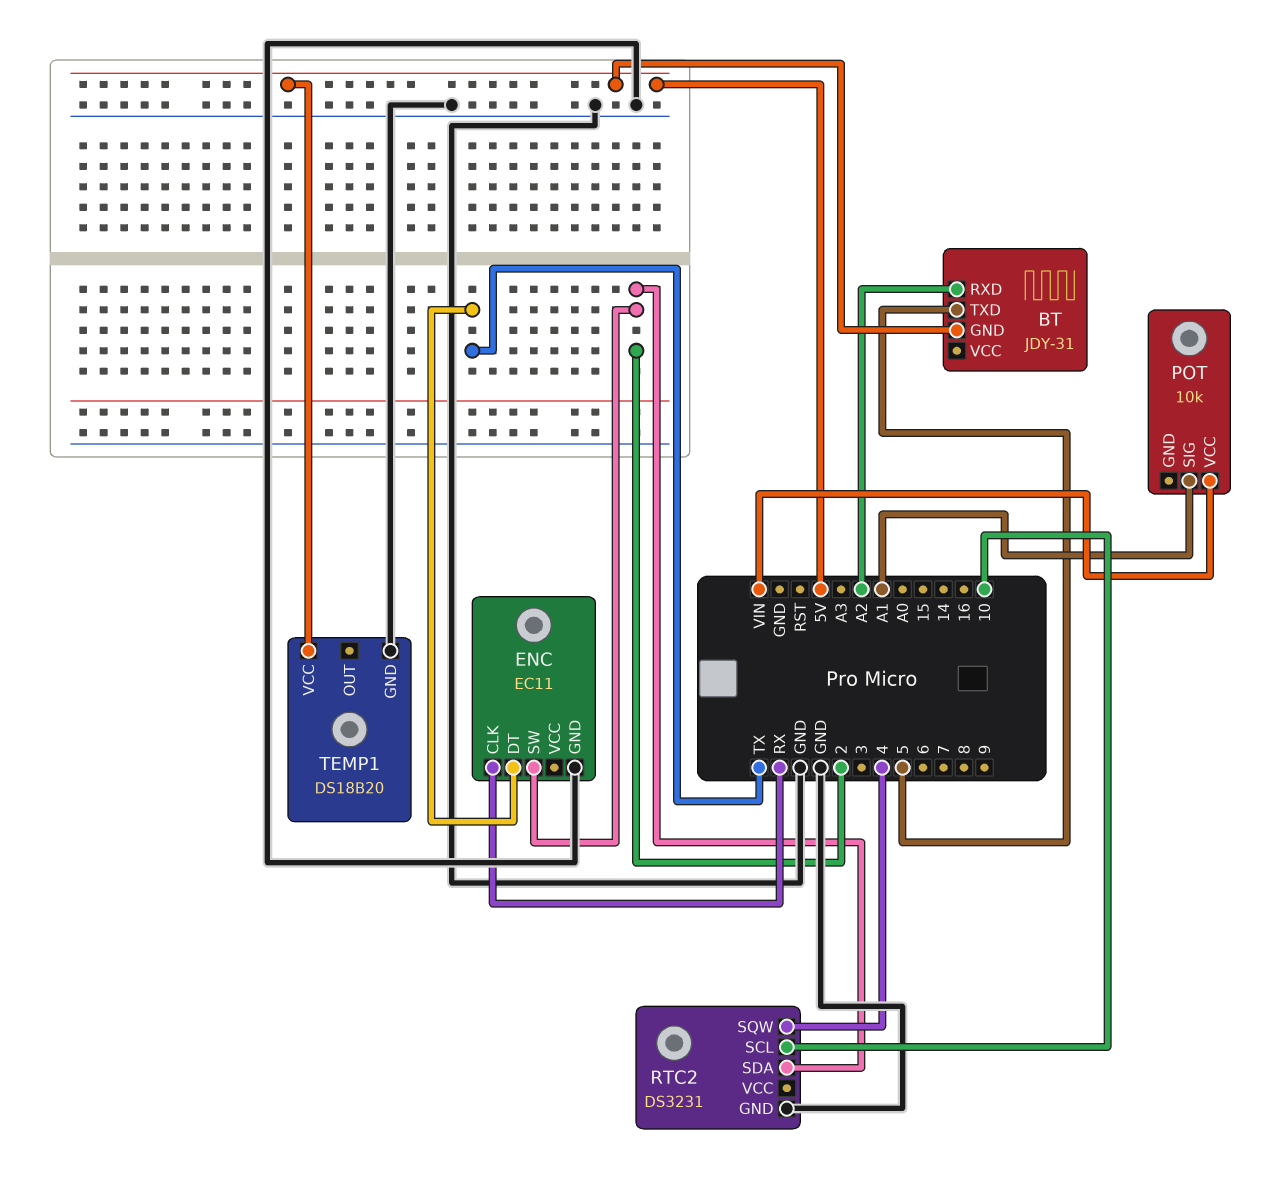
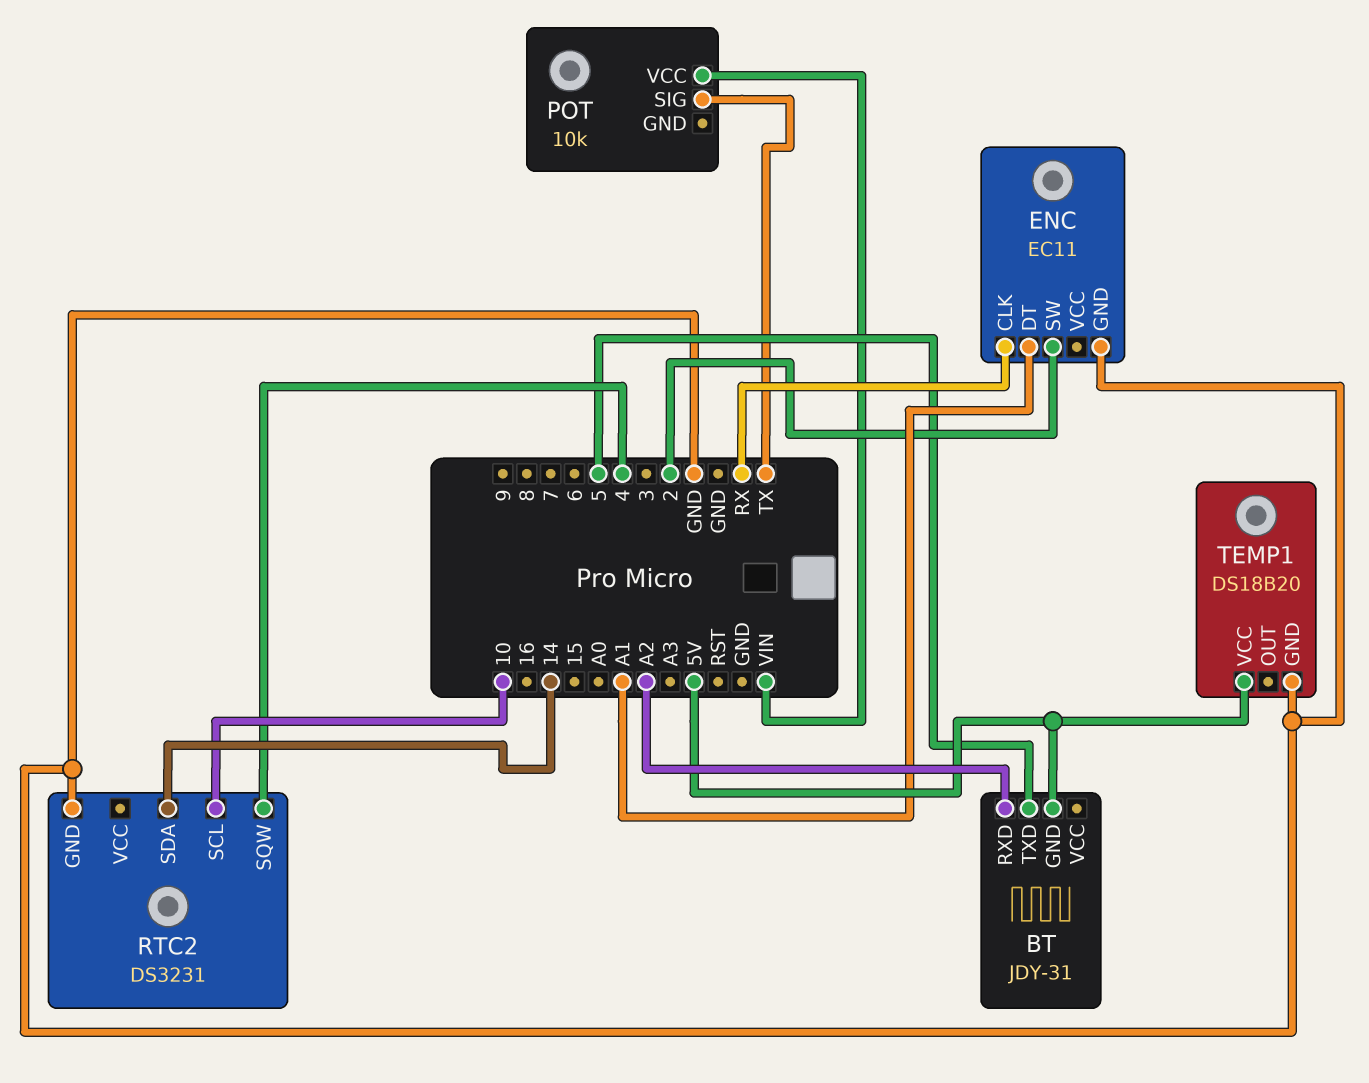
ENC pin DT: TX -> A1
POT pin SIG: A1 -> TX
RTC2 pin SDA: 2 -> 14

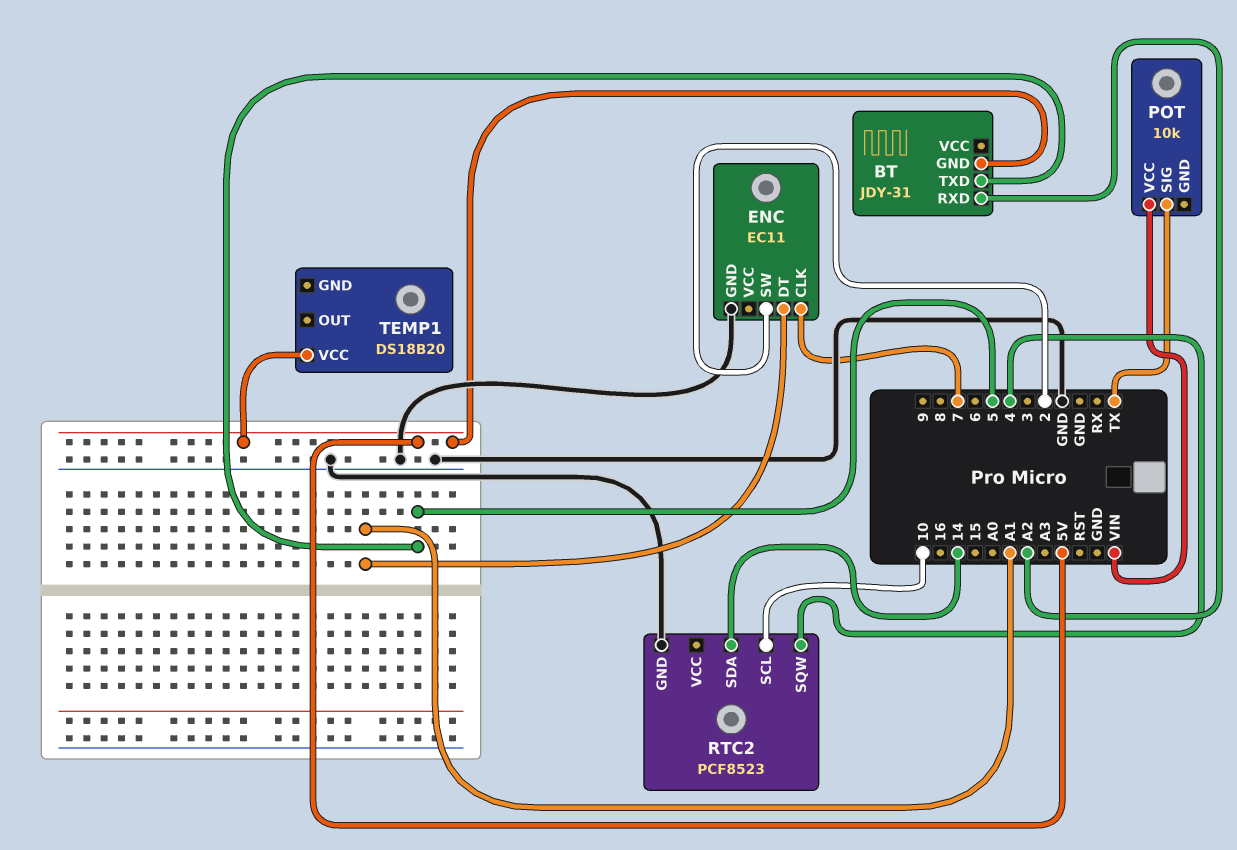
ENC pin CLK: RX -> 7
RTC2: DS3231 -> PCF8523
TEMP1 pin GND: GND -> none

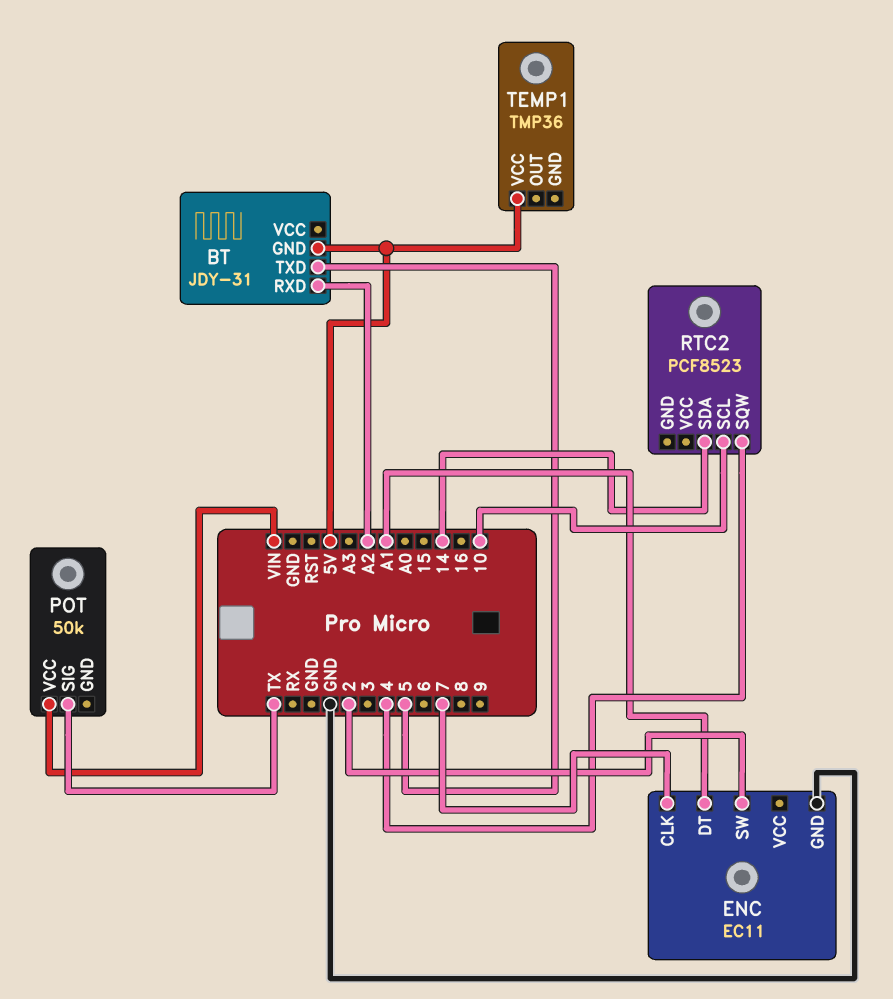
POT: 10k -> 50k
RTC2 pin GND: GND -> none
TEMP1: DS18B20 -> TMP36

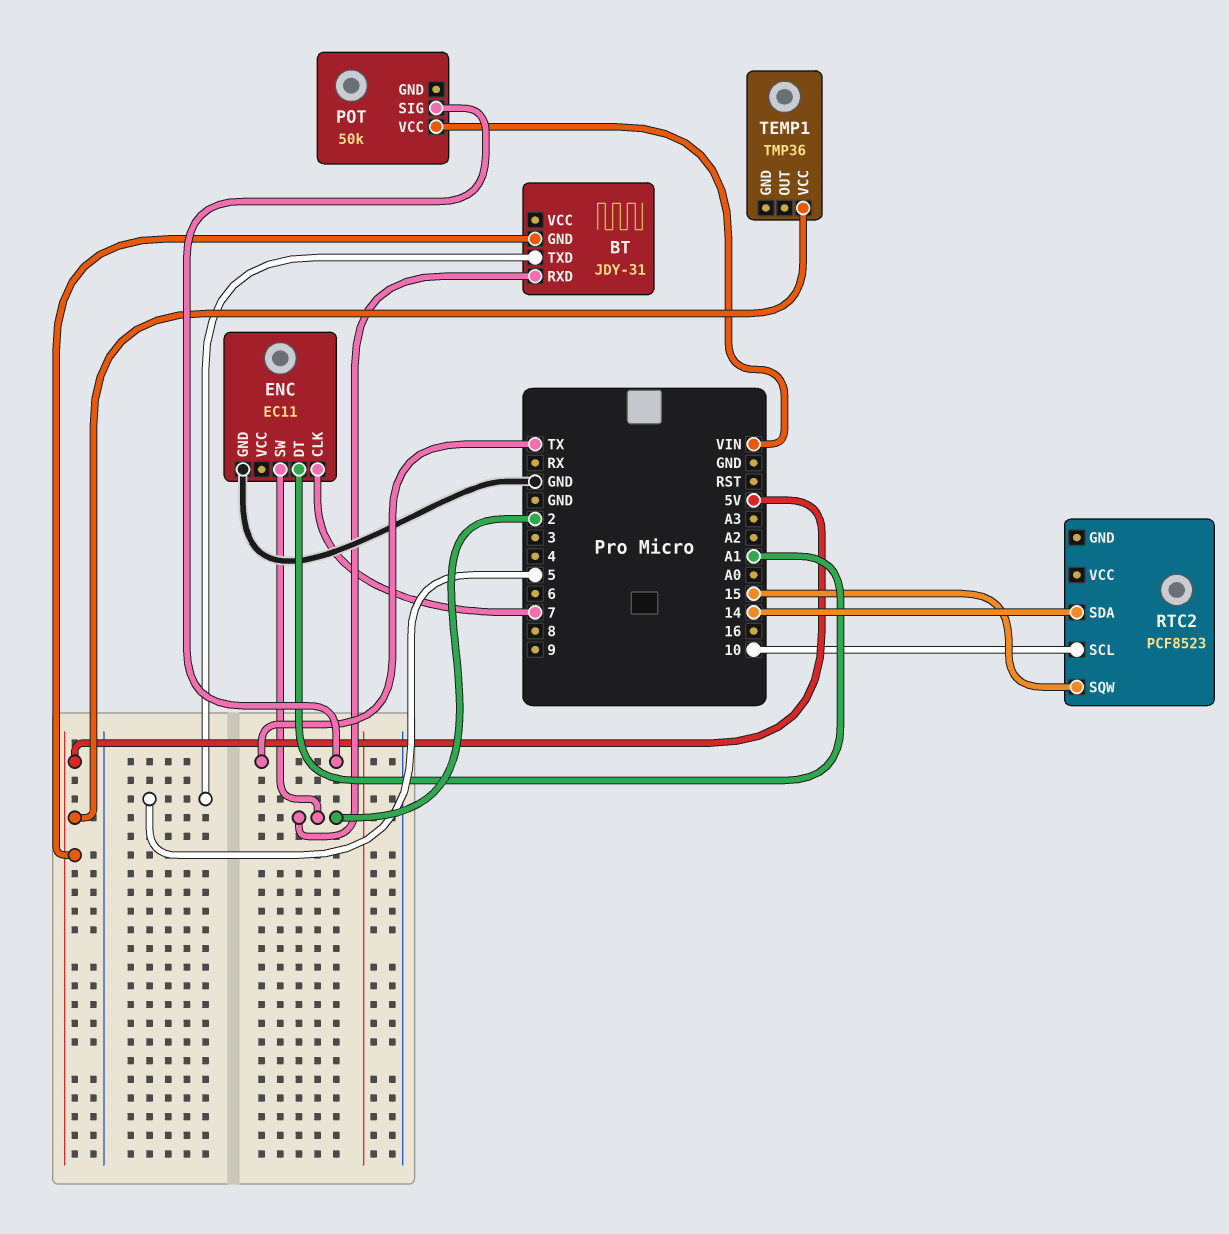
BT pin RXD: A2 -> 2
RTC2 pin SQW: 4 -> 15

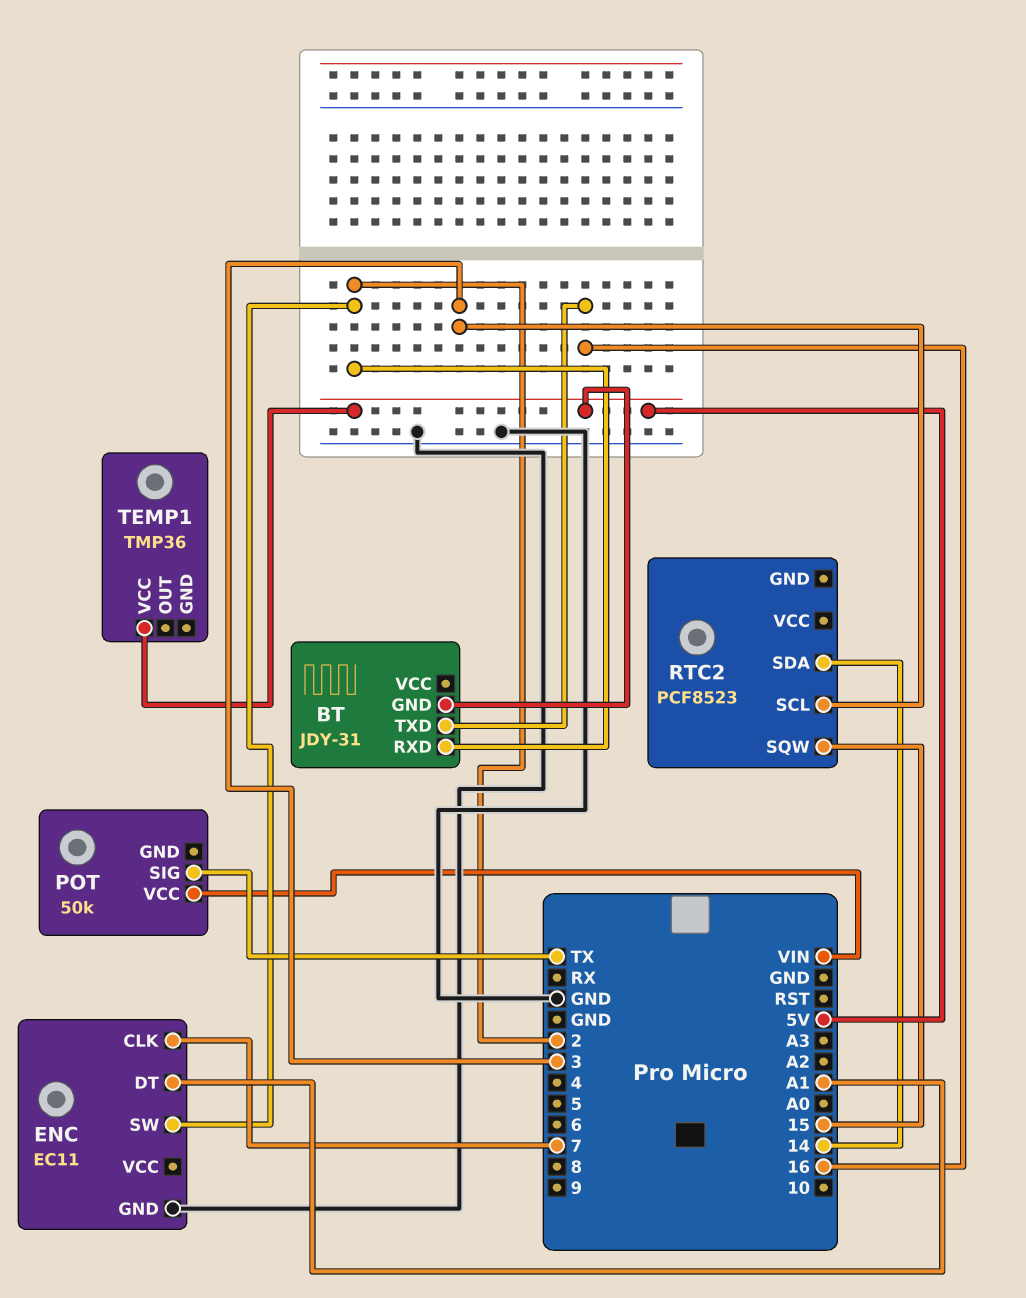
BT pin TXD: 5 -> 16
RTC2 pin SCL: 10 -> 3

